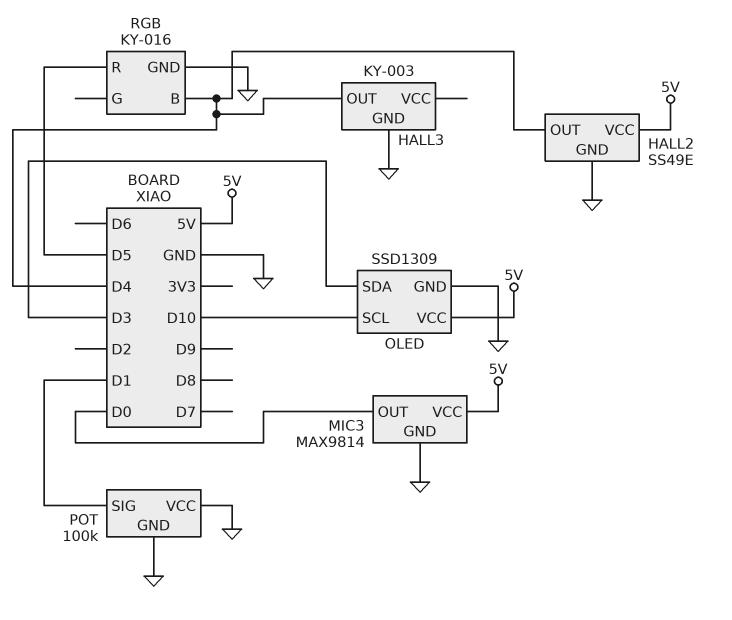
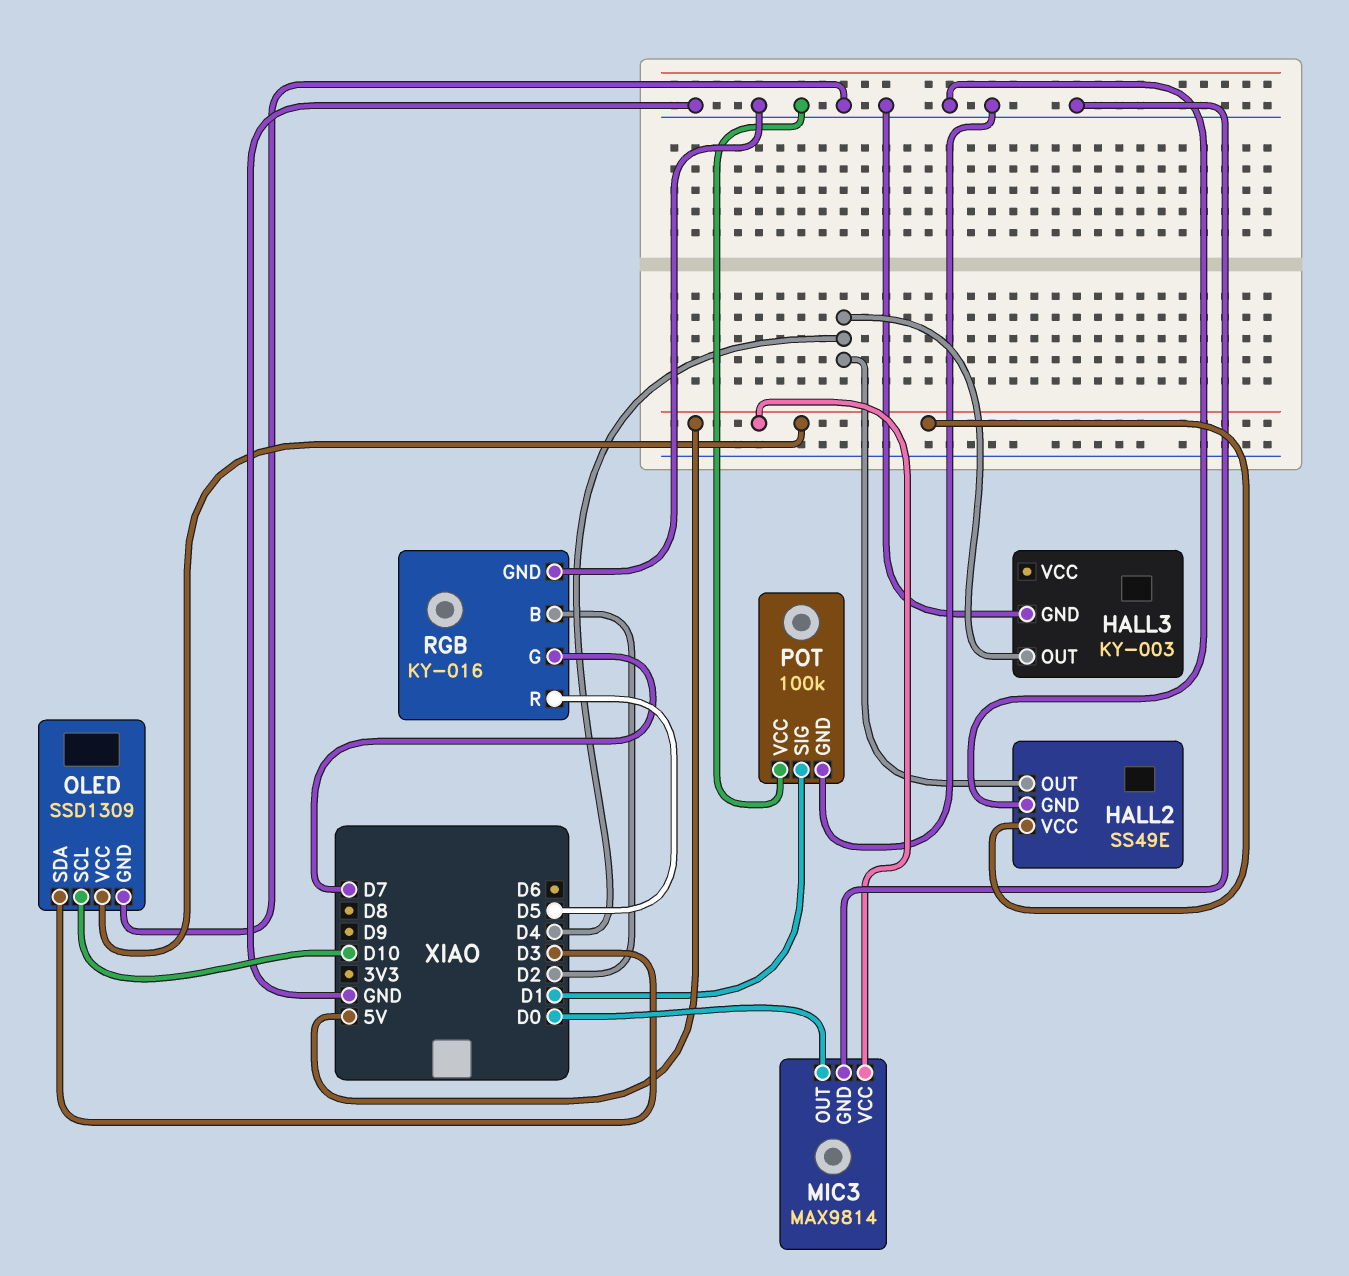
RGB pin B: D4 -> D2
RGB pin G: none -> D7

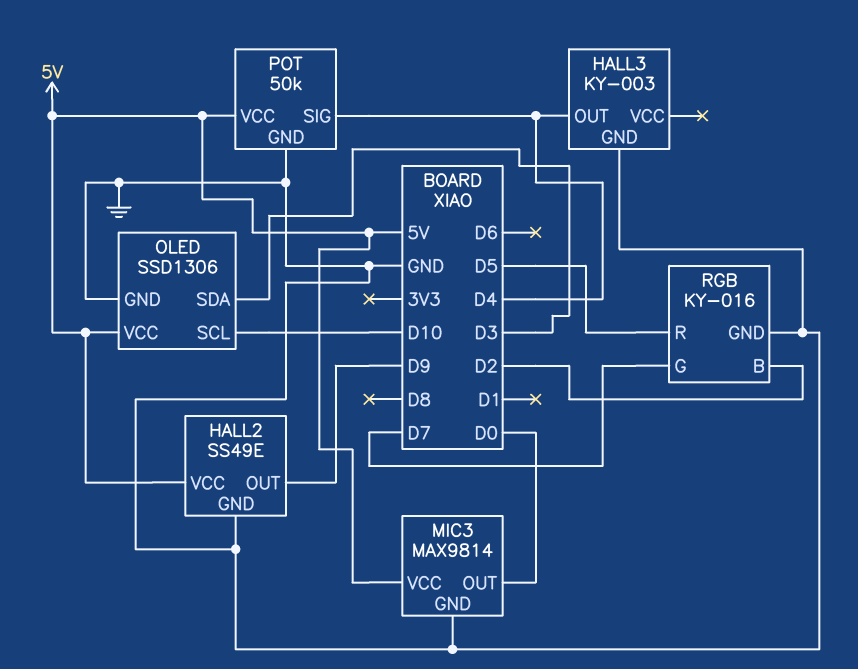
HALL2 pin OUT: D4 -> D9
OLED: SSD1309 -> SSD1306
POT: 100k -> 50k
POT pin SIG: D1 -> D4
POT pin VCC: GND -> 5V

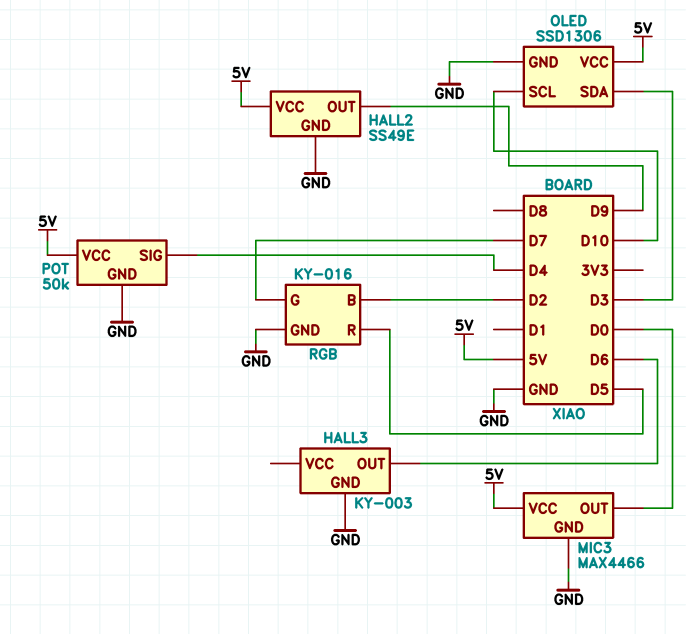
HALL3 pin OUT: D4 -> D6
MIC3: MAX9814 -> MAX4466

